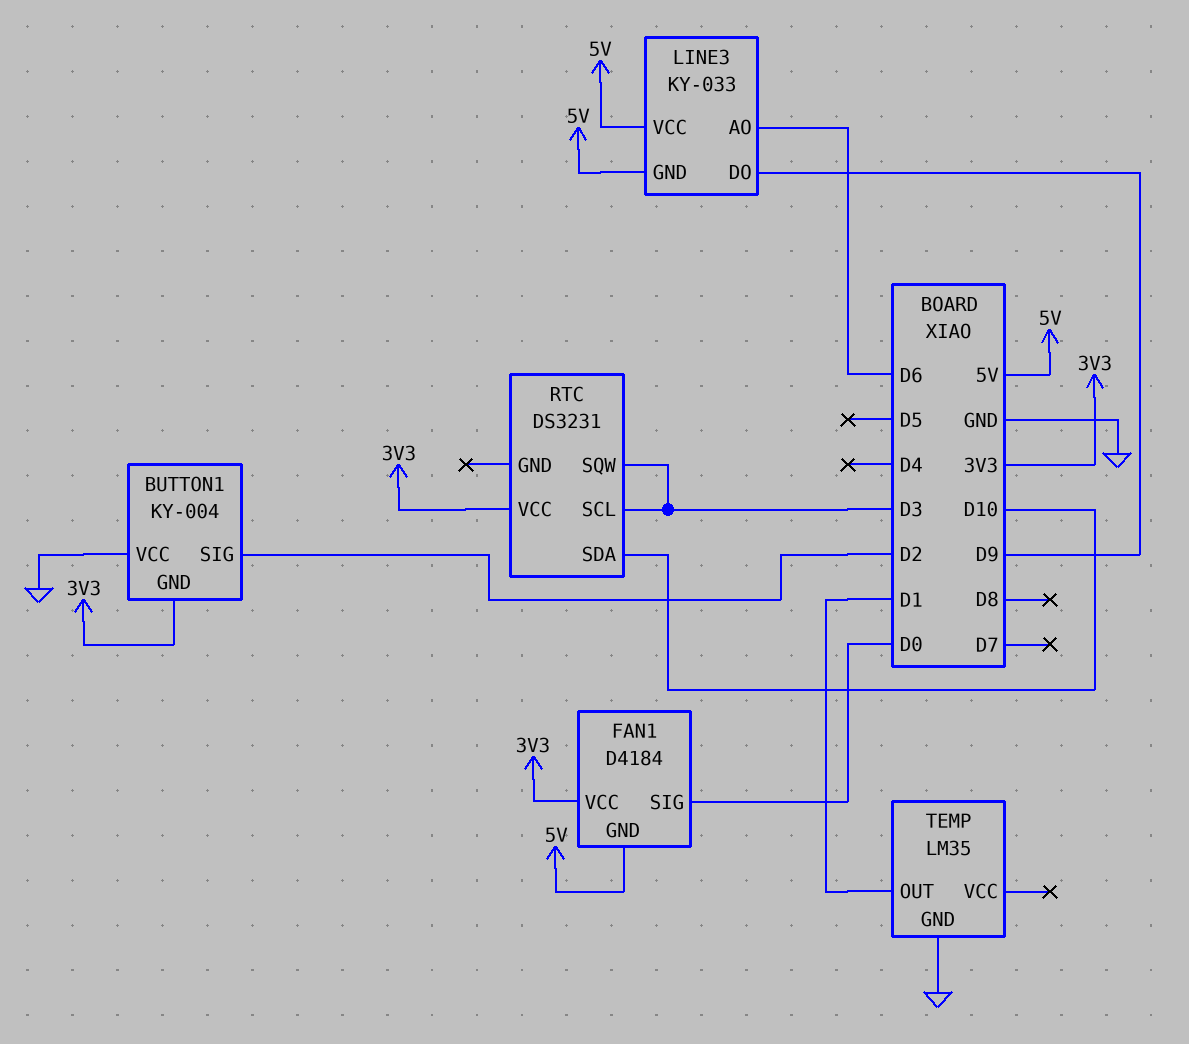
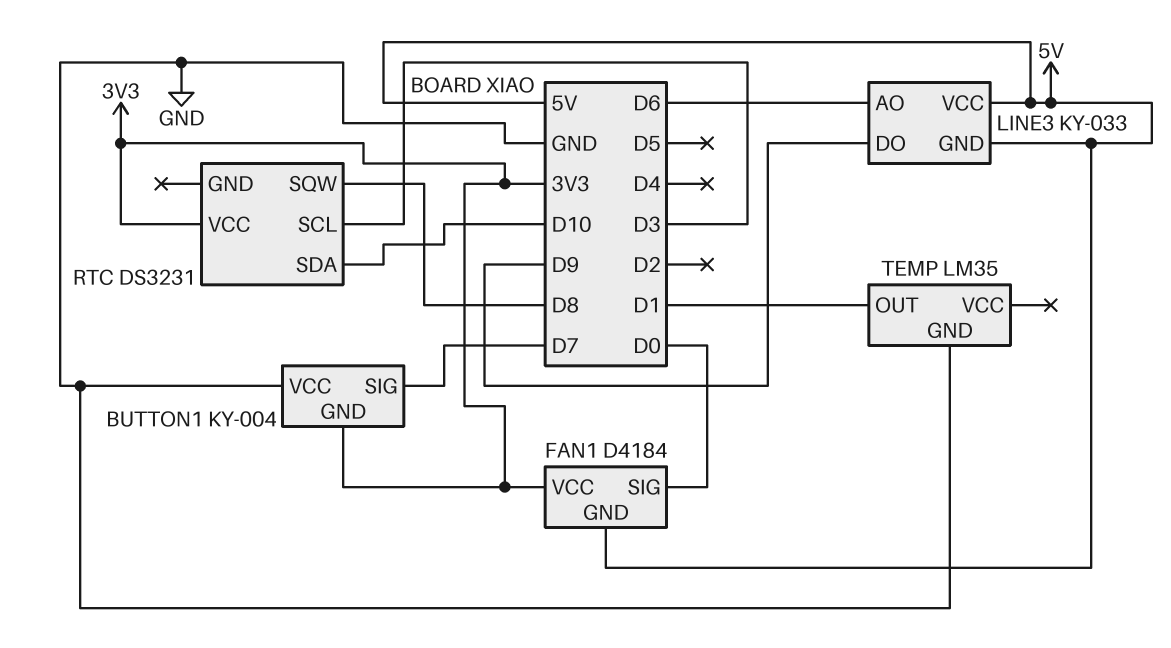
BUTTON1 pin SIG: D2 -> D7
RTC pin SQW: D3 -> D8

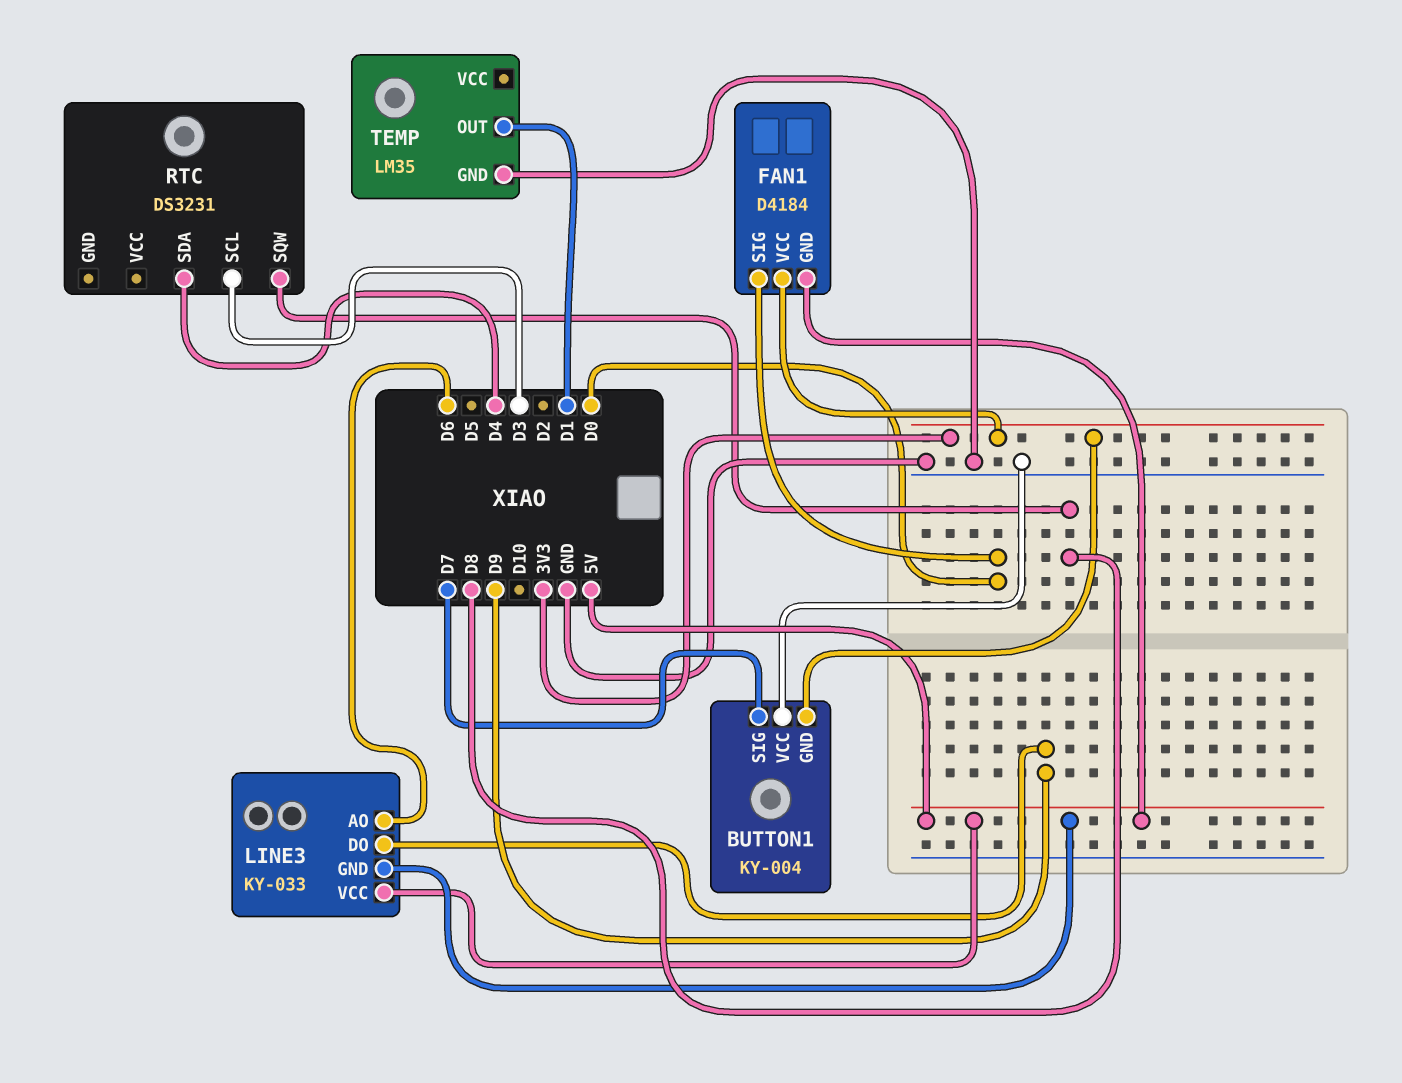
RTC pin SDA: D10 -> D4
RTC pin VCC: 3V3 -> none

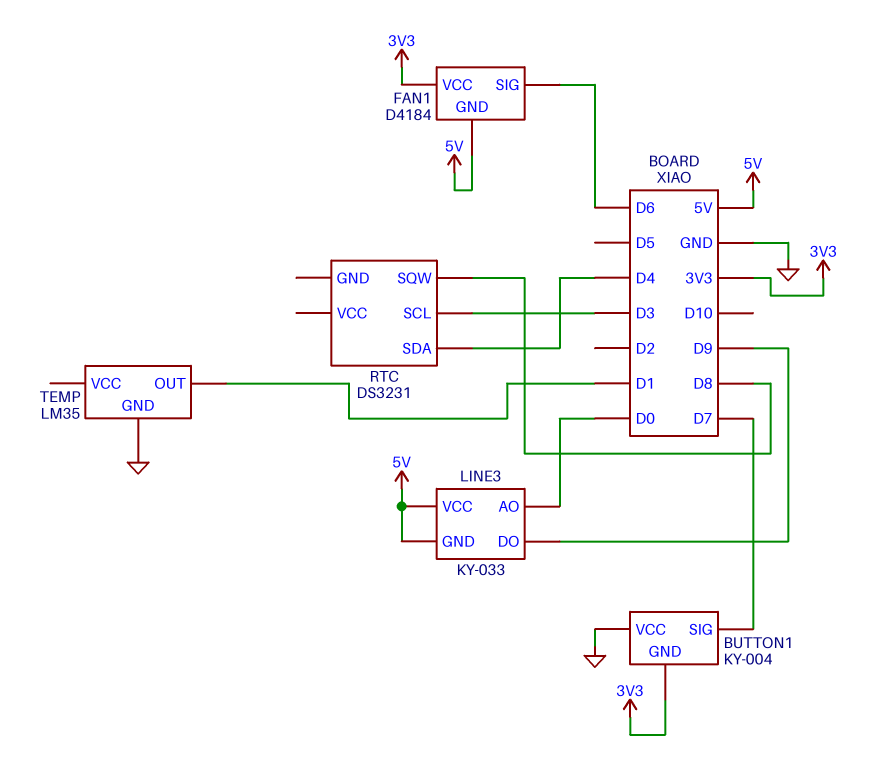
FAN1 pin SIG: D0 -> D6
LINE3 pin AO: D6 -> D0

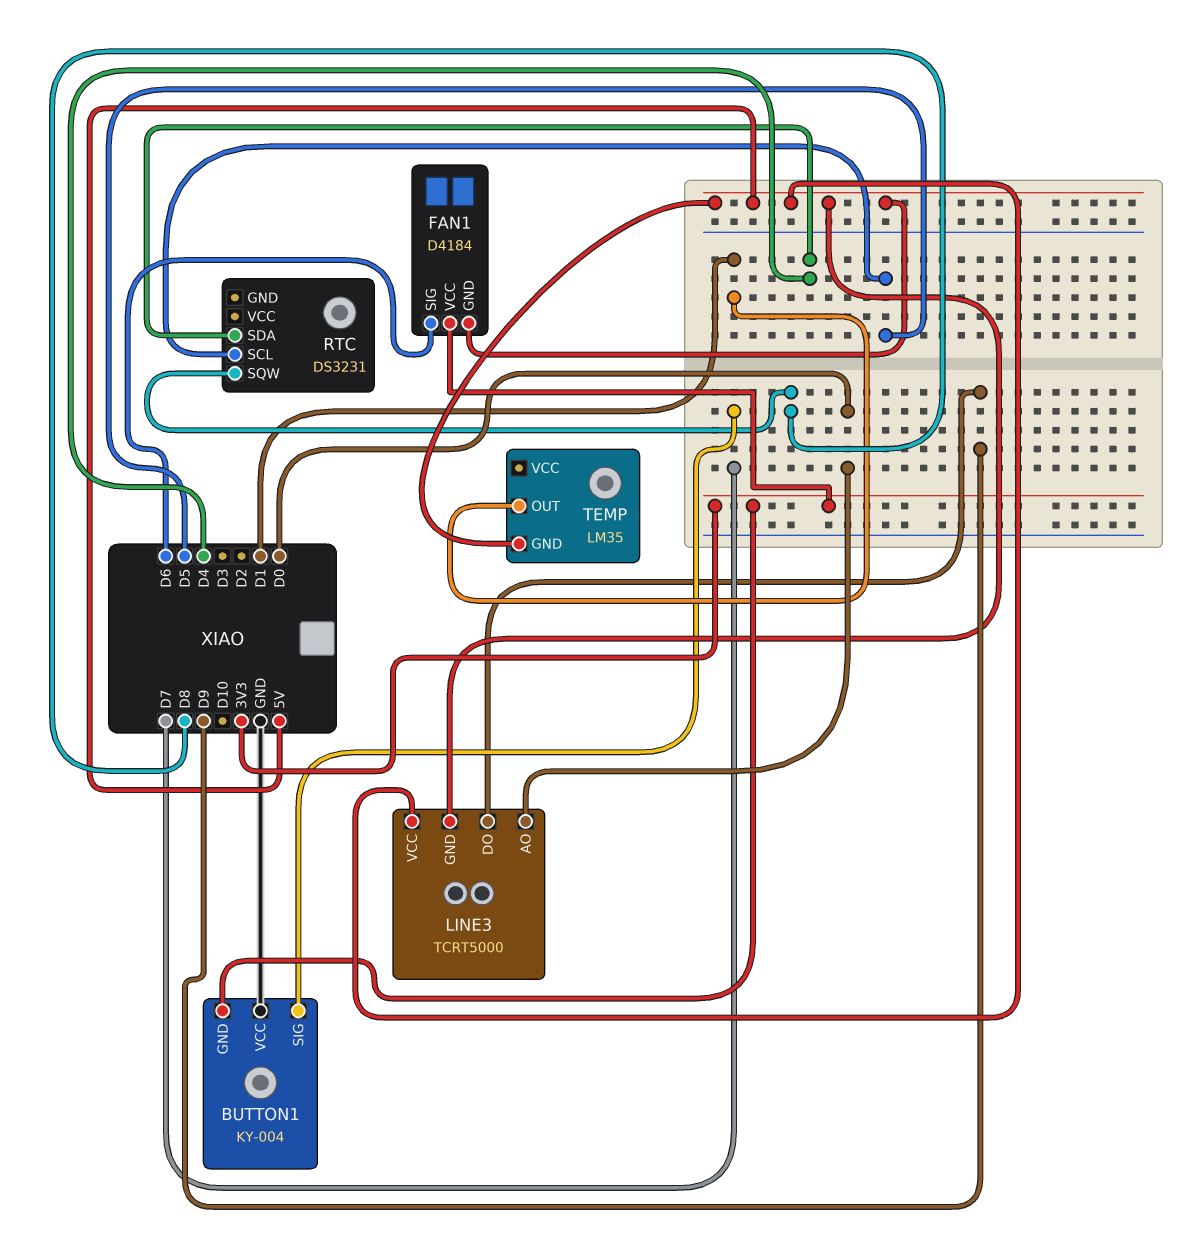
LINE3: KY-033 -> TCRT5000
RTC pin SCL: D3 -> D5
TEMP pin GND: GND -> 5V

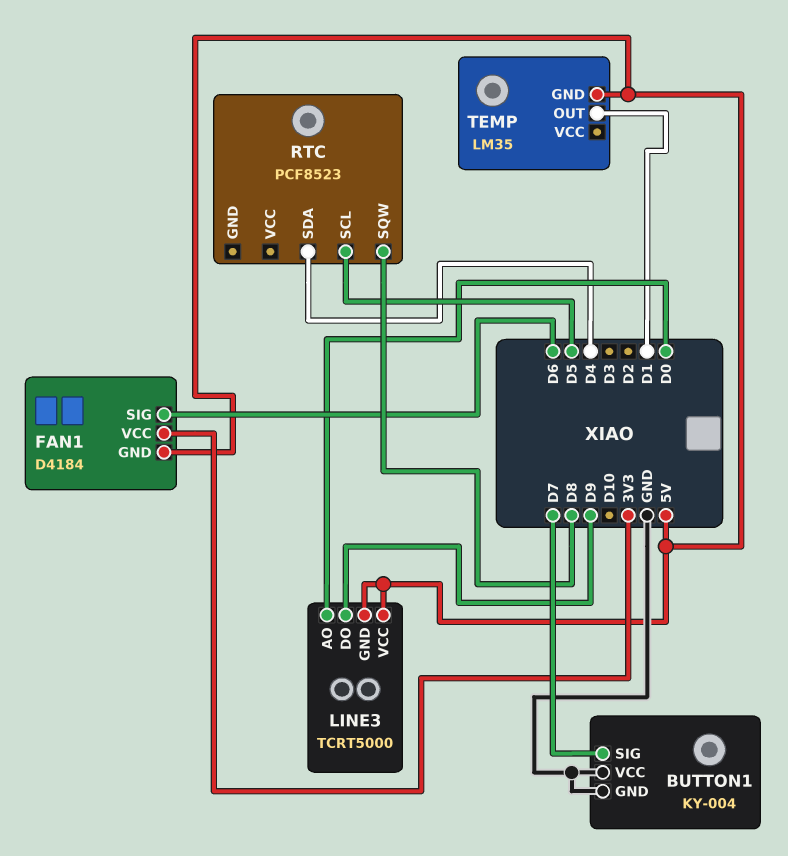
BUTTON1 pin GND: 3V3 -> GND
RTC: DS3231 -> PCF8523

